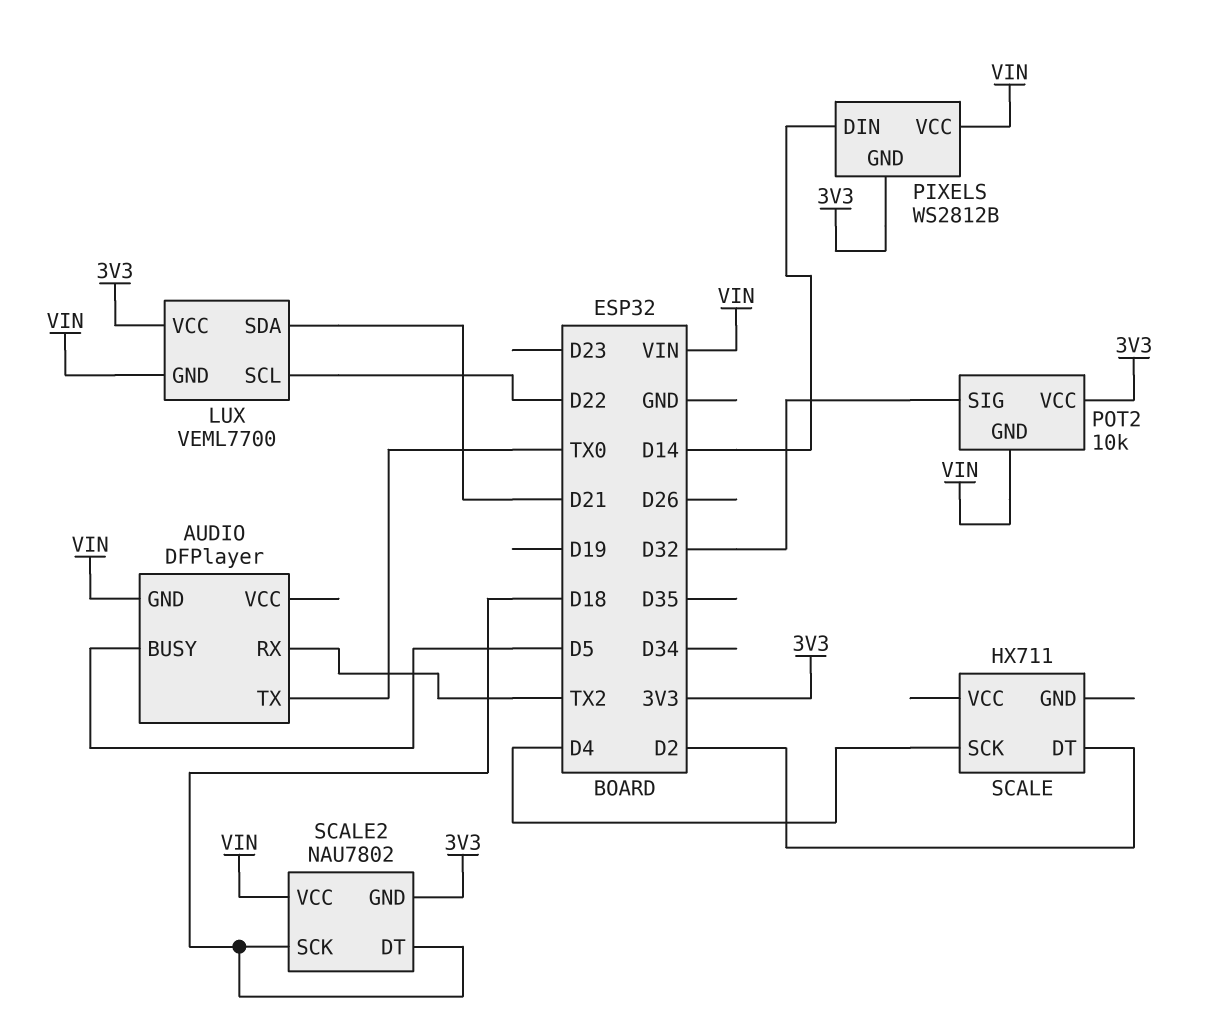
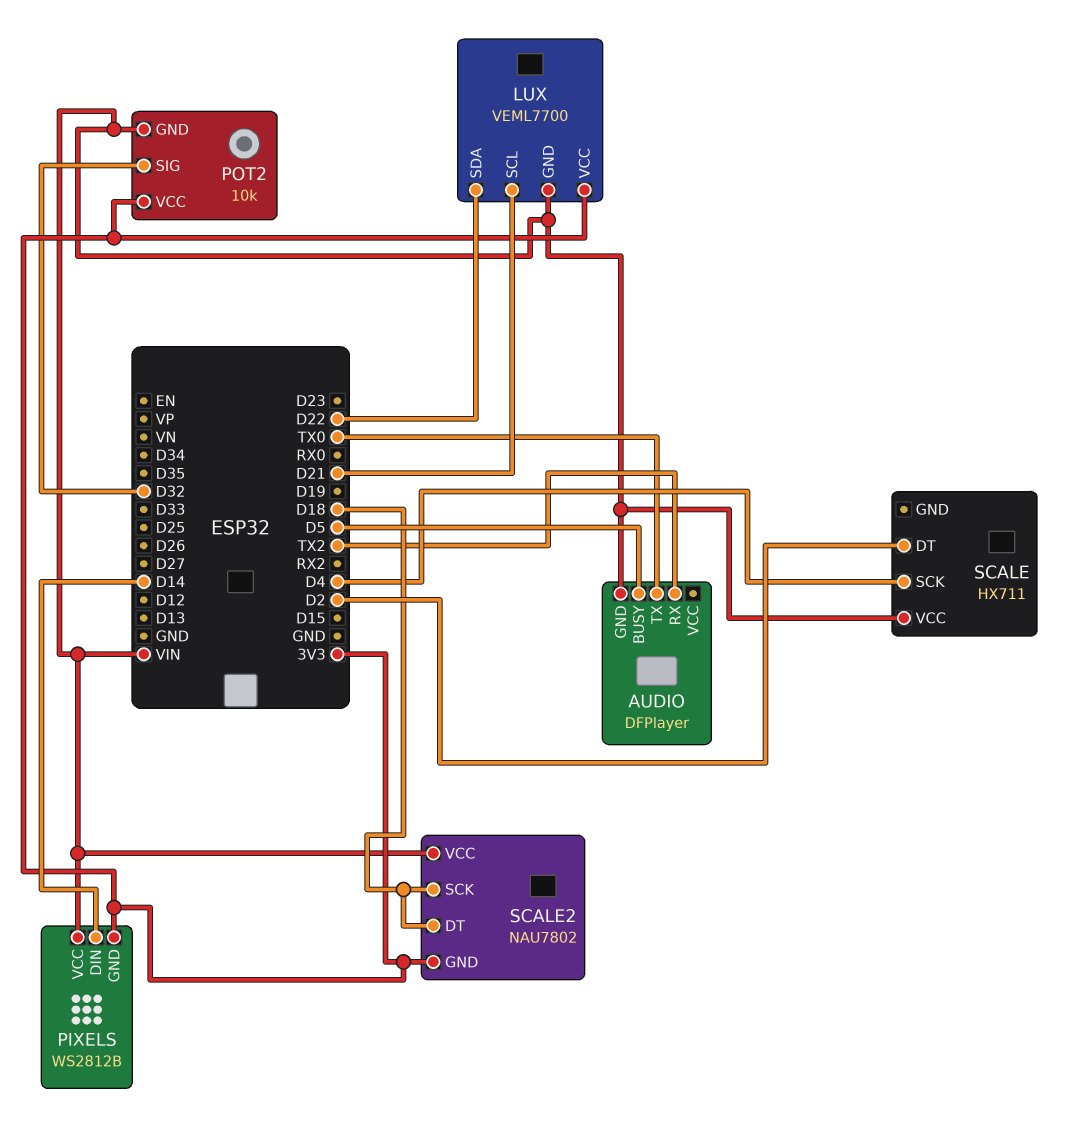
LUX pin SCL: D22 -> D21
LUX pin SDA: D21 -> D22
SCALE pin VCC: none -> VIN

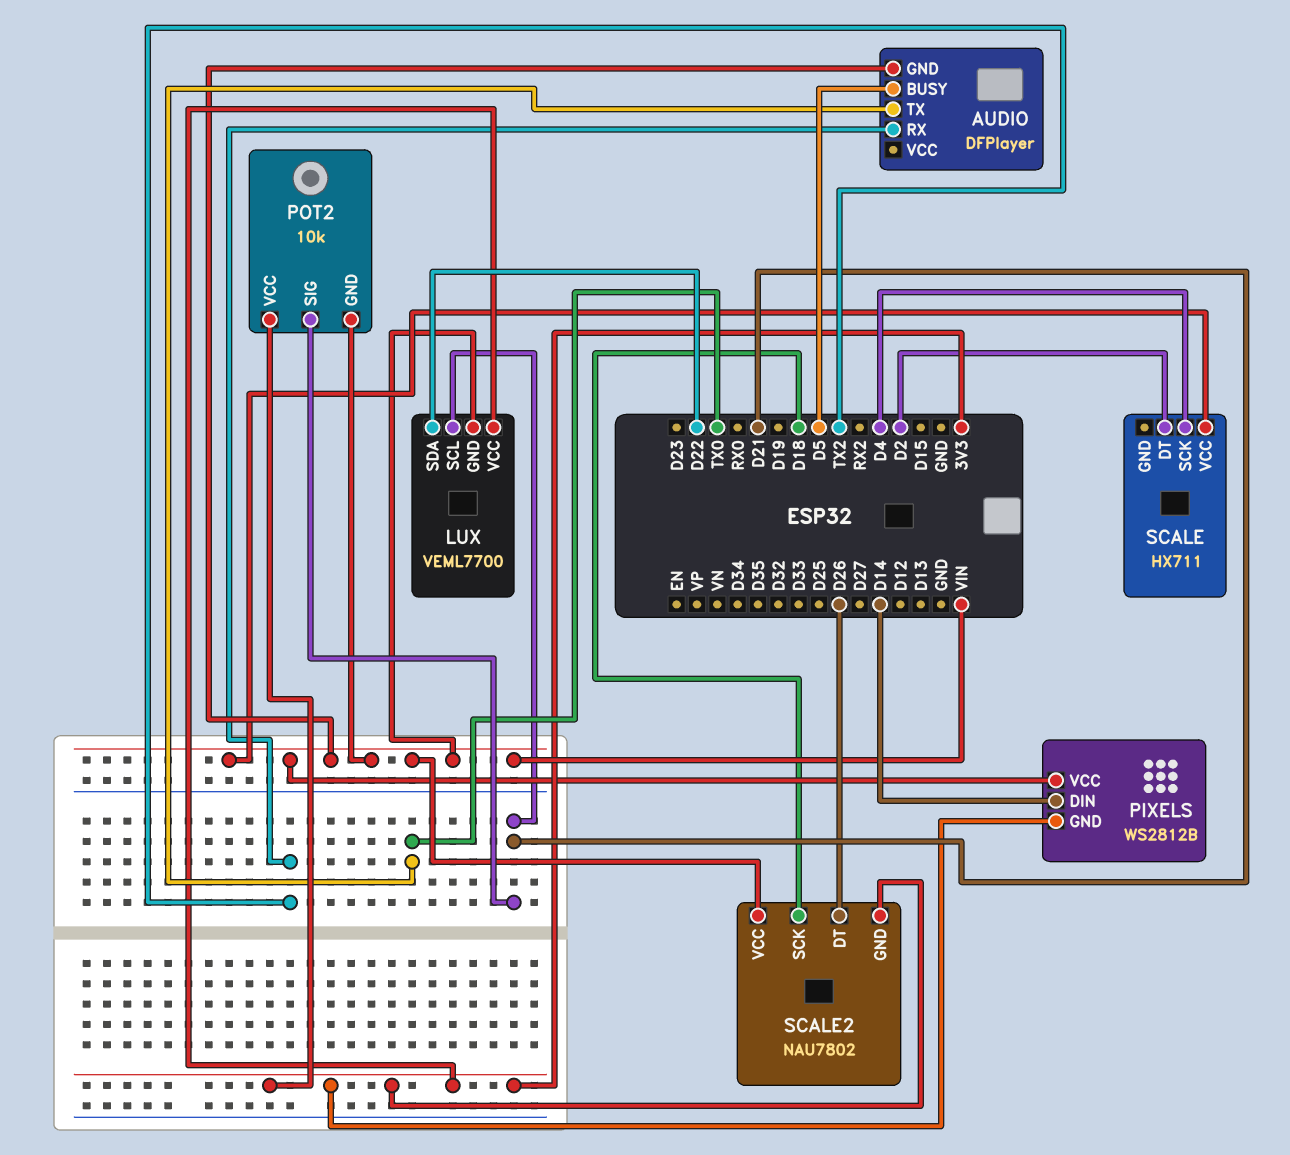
POT2 pin SIG: D32 -> D21
SCALE2 pin DT: D18 -> D26

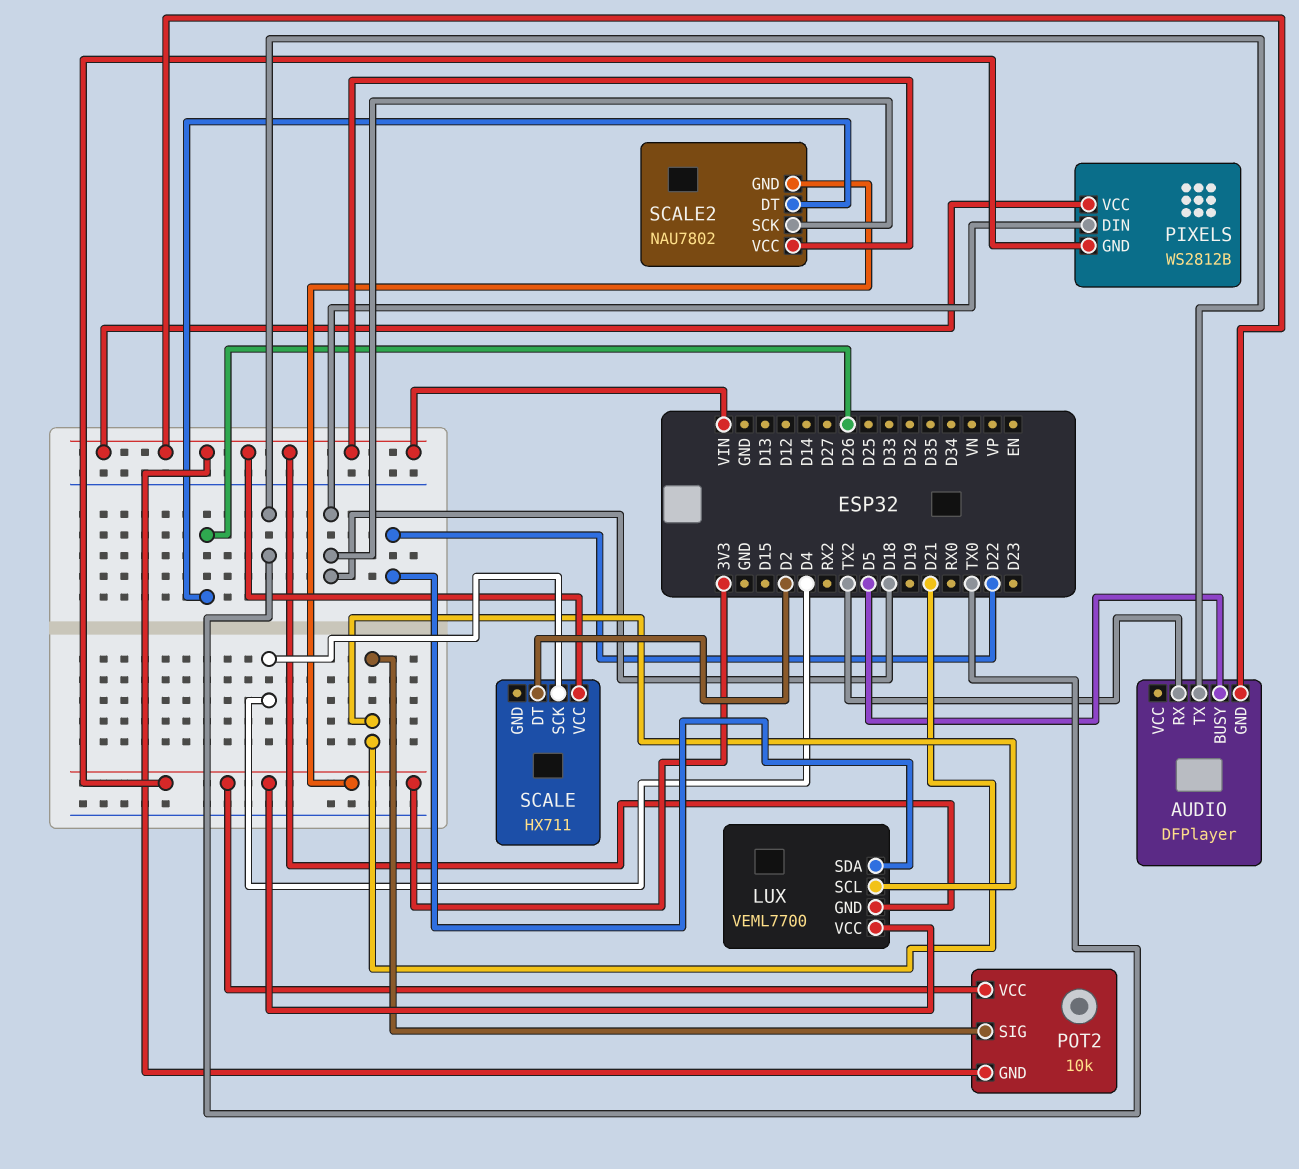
PIXELS pin DIN: D14 -> D18

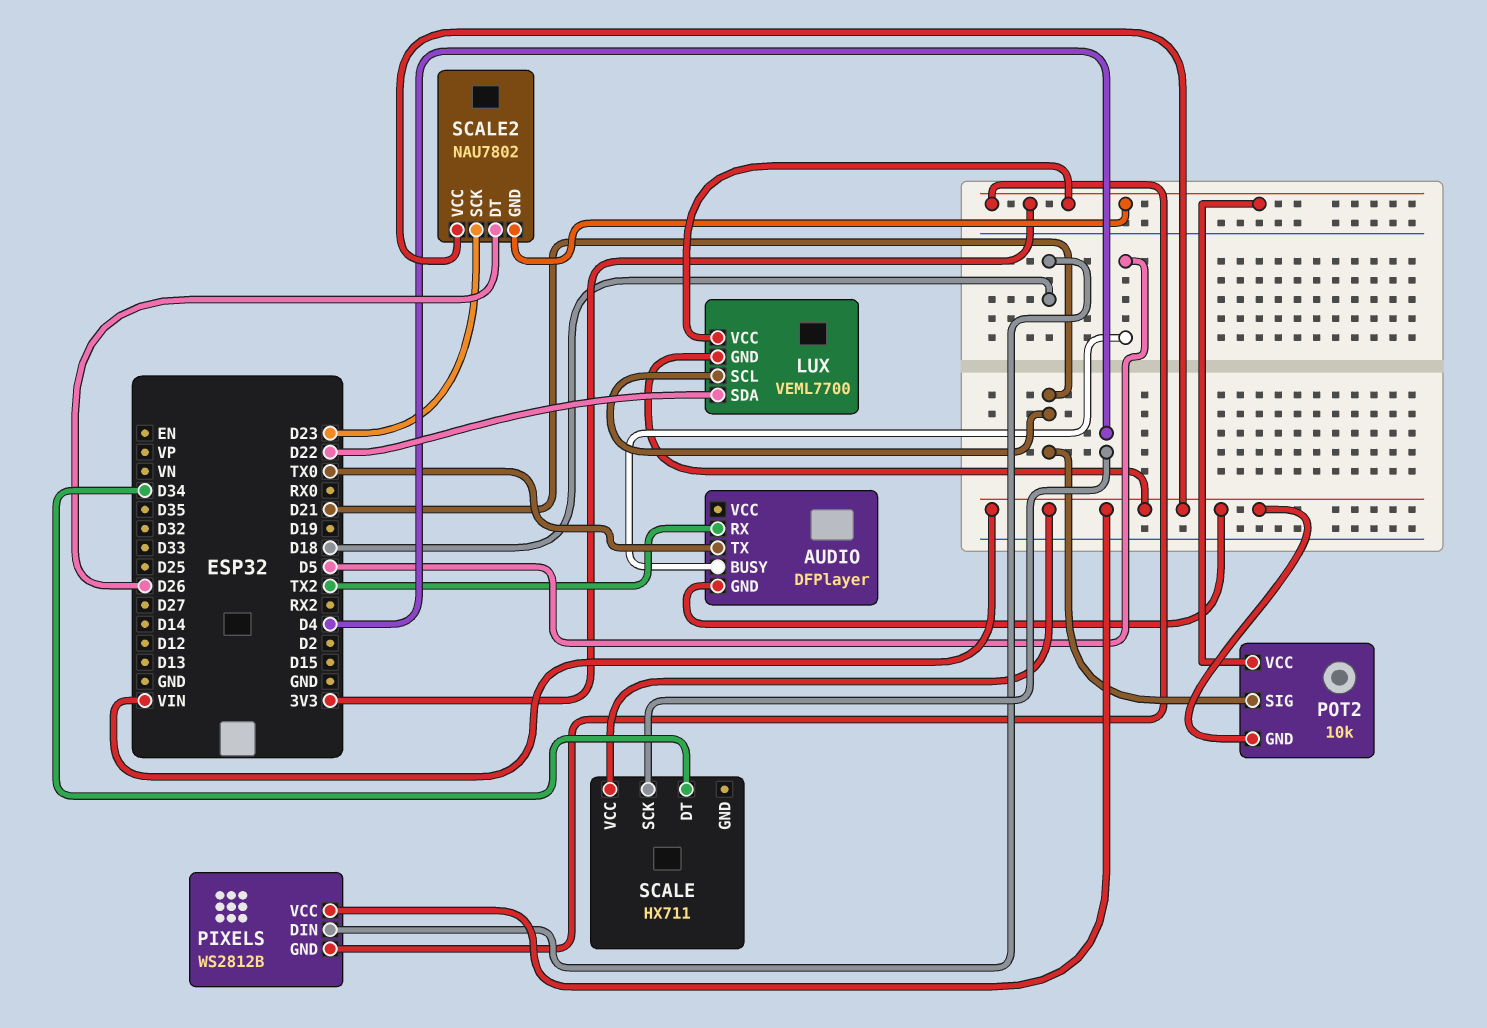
SCALE pin DT: D2 -> D34
SCALE2 pin SCK: D18 -> D23

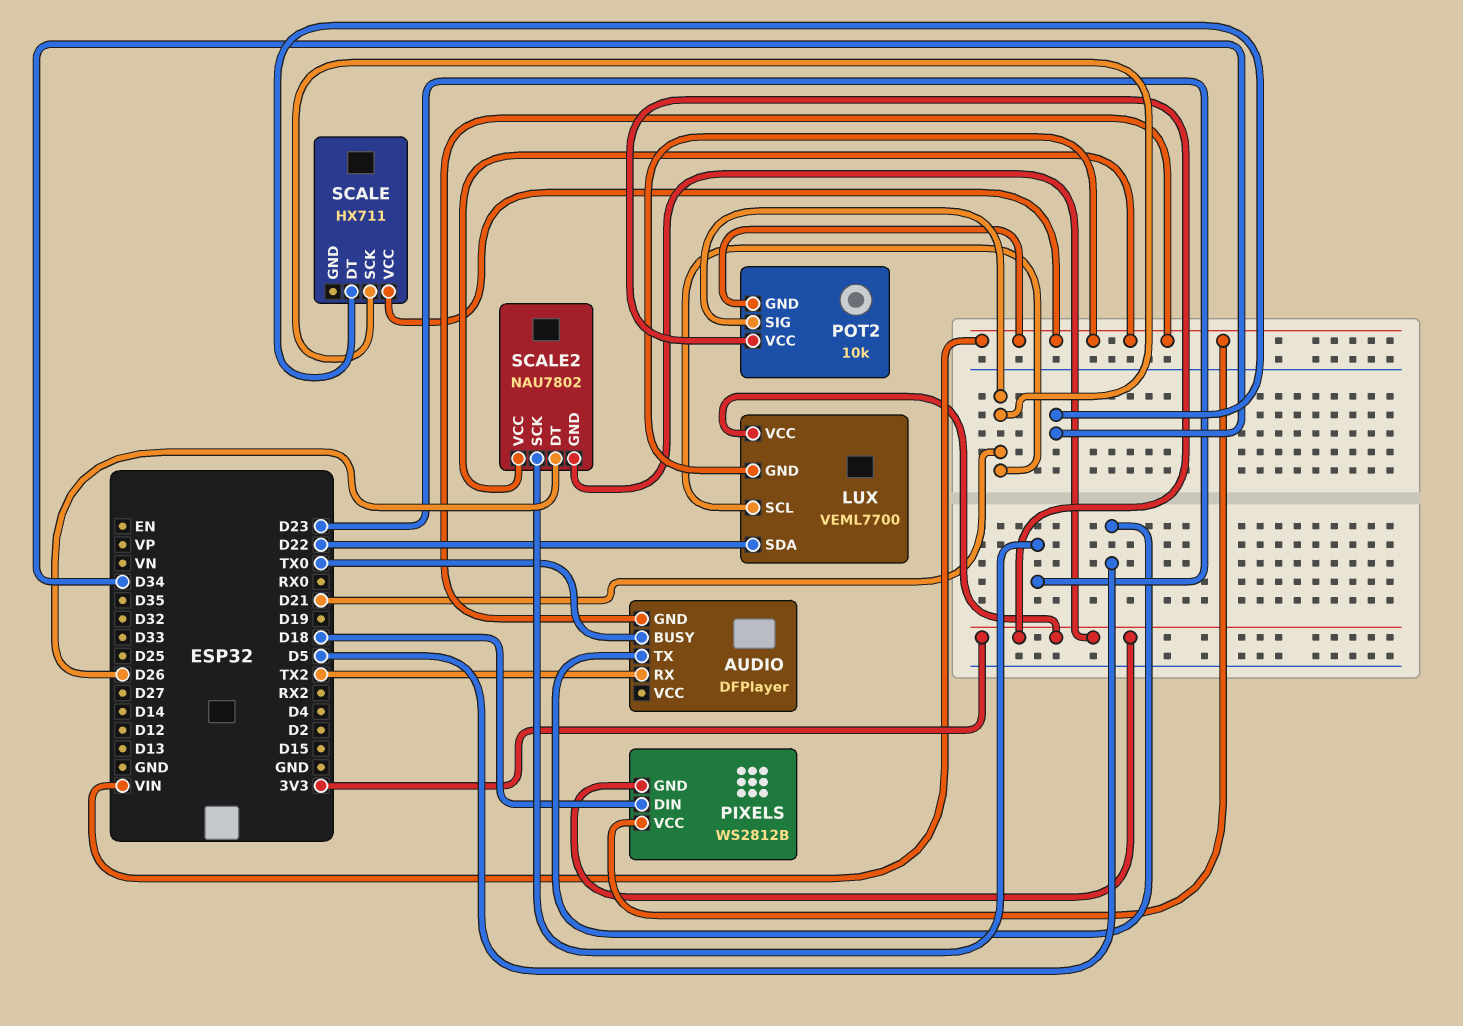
AUDIO pin BUSY: D5 -> TX0
AUDIO pin TX: TX0 -> D5
SCALE pin SCK: D4 -> D21

